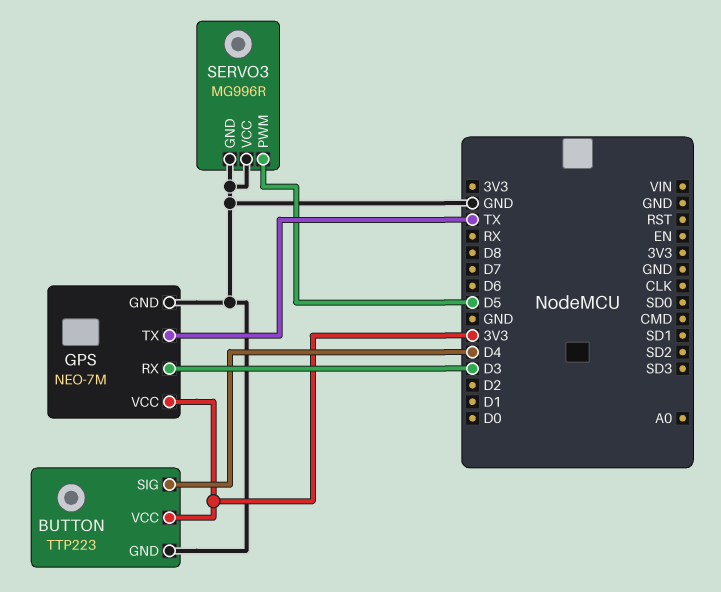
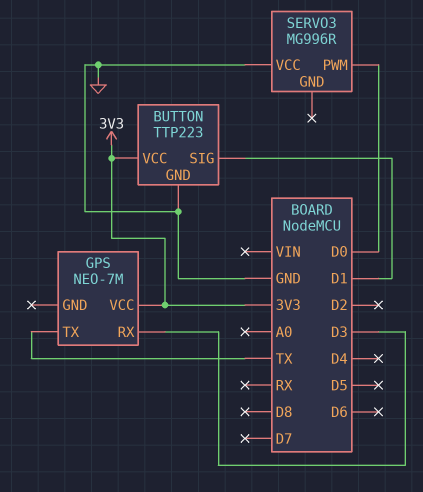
BUTTON pin SIG: D4 -> D1
GPS pin GND: GND -> none
SERVO3 pin GND: GND -> none
SERVO3 pin PWM: D5 -> D0

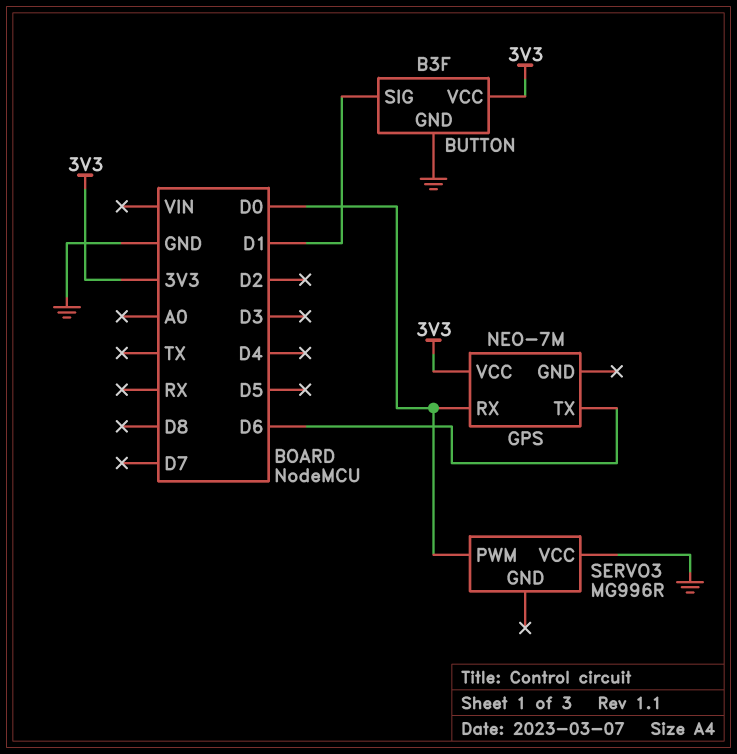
BUTTON: TTP223 -> B3F
GPS pin RX: D3 -> D0
GPS pin TX: TX -> D6

